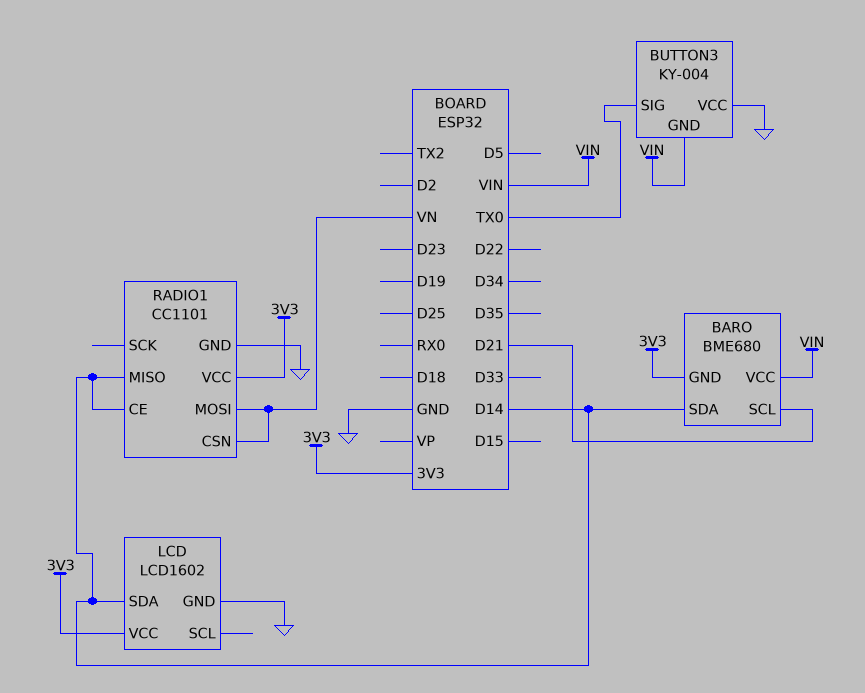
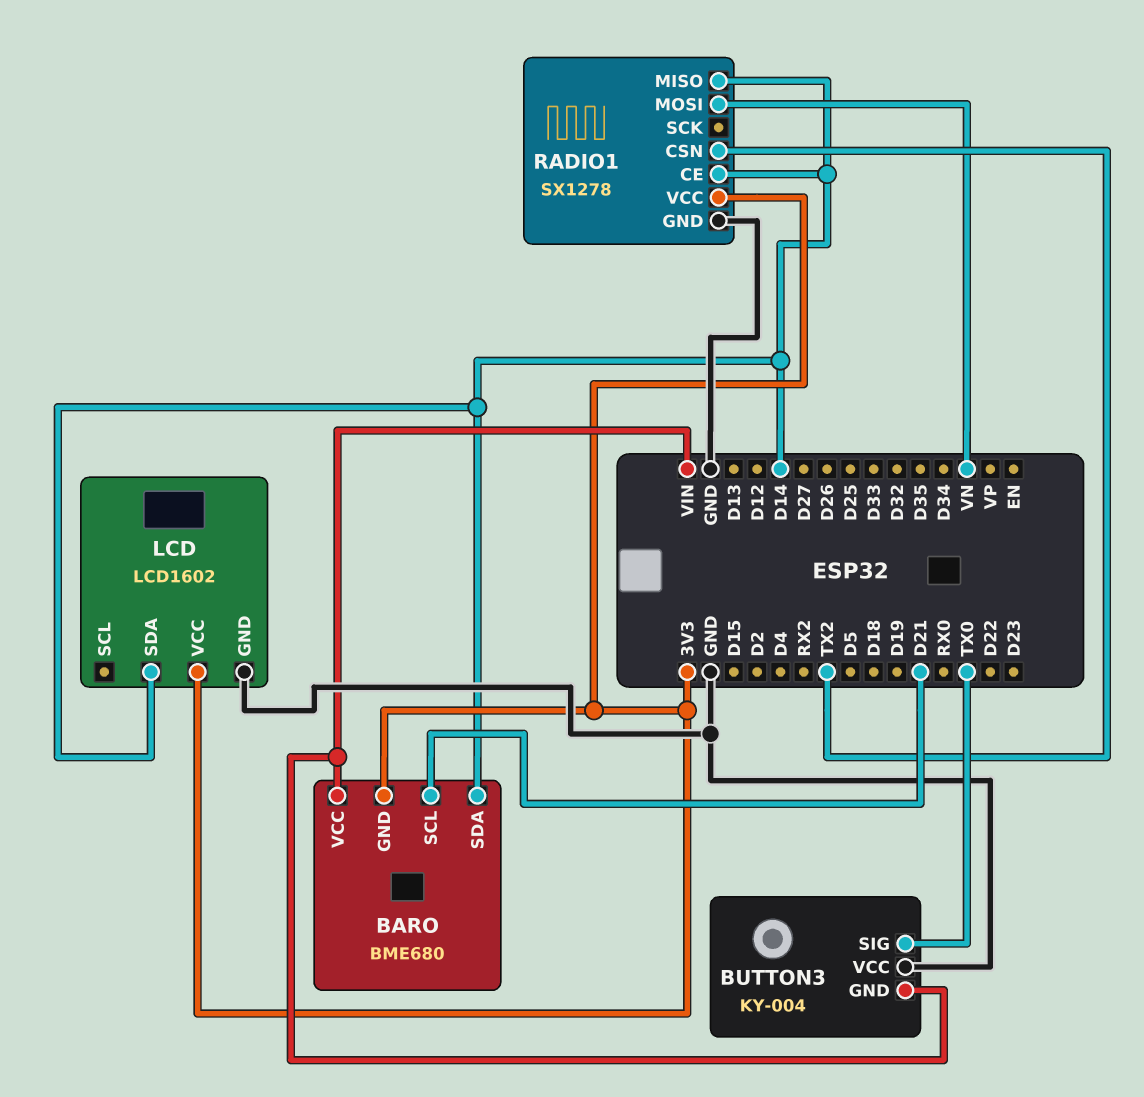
RADIO1: CC1101 -> SX1278
RADIO1 pin CSN: VN -> TX2

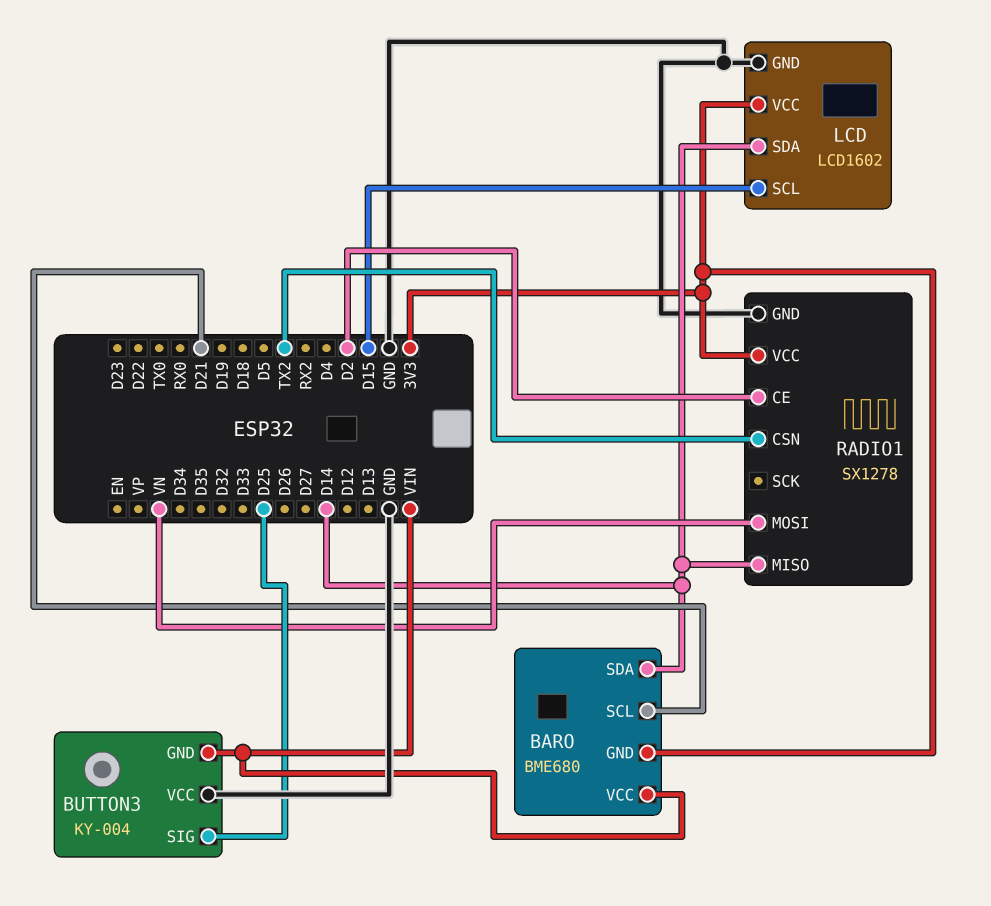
BUTTON3 pin SIG: TX0 -> D25
LCD pin SCL: none -> D15
RADIO1 pin CE: D14 -> D2

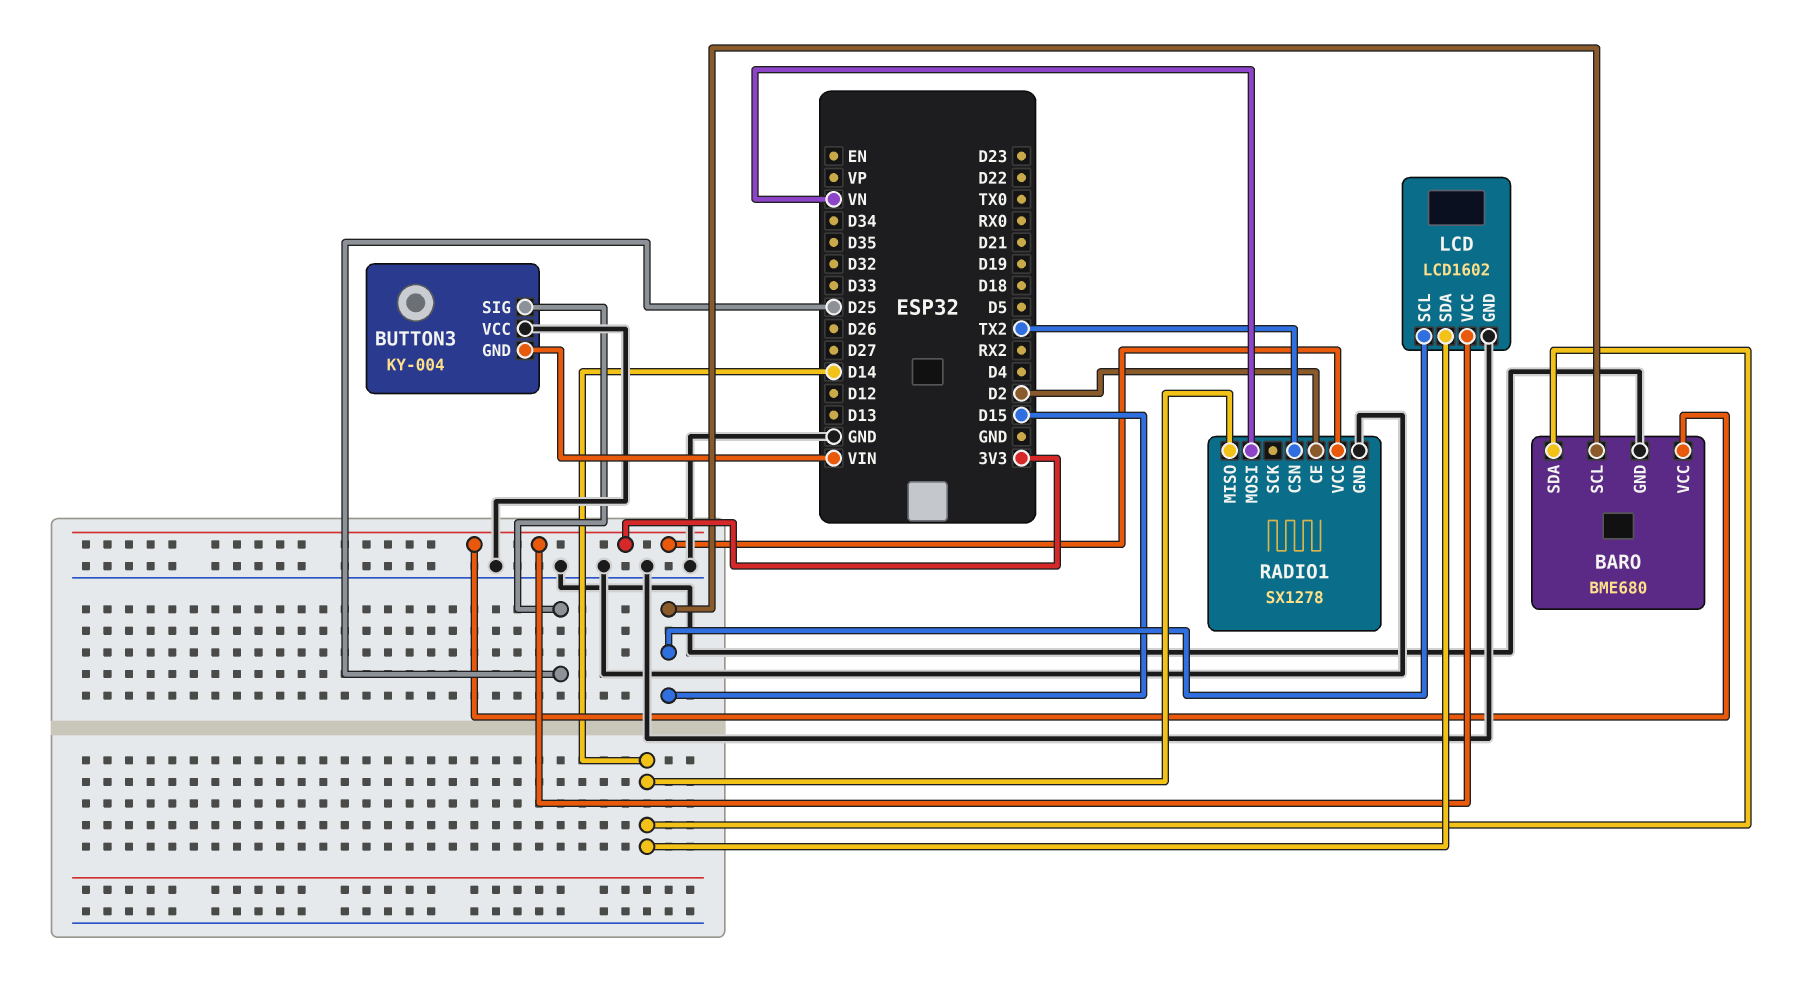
BARO pin GND: 3V3 -> GND
BARO pin SCL: D21 -> D15
BARO pin VCC: VIN -> 3V3

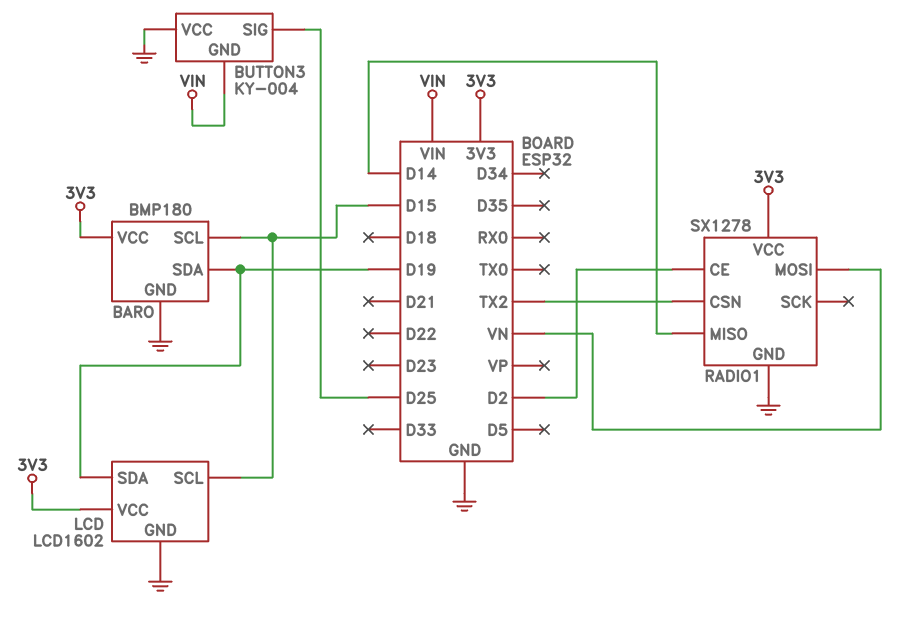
BARO: BME680 -> BMP180
BARO pin SDA: D14 -> D19
LCD pin SDA: D14 -> D19

